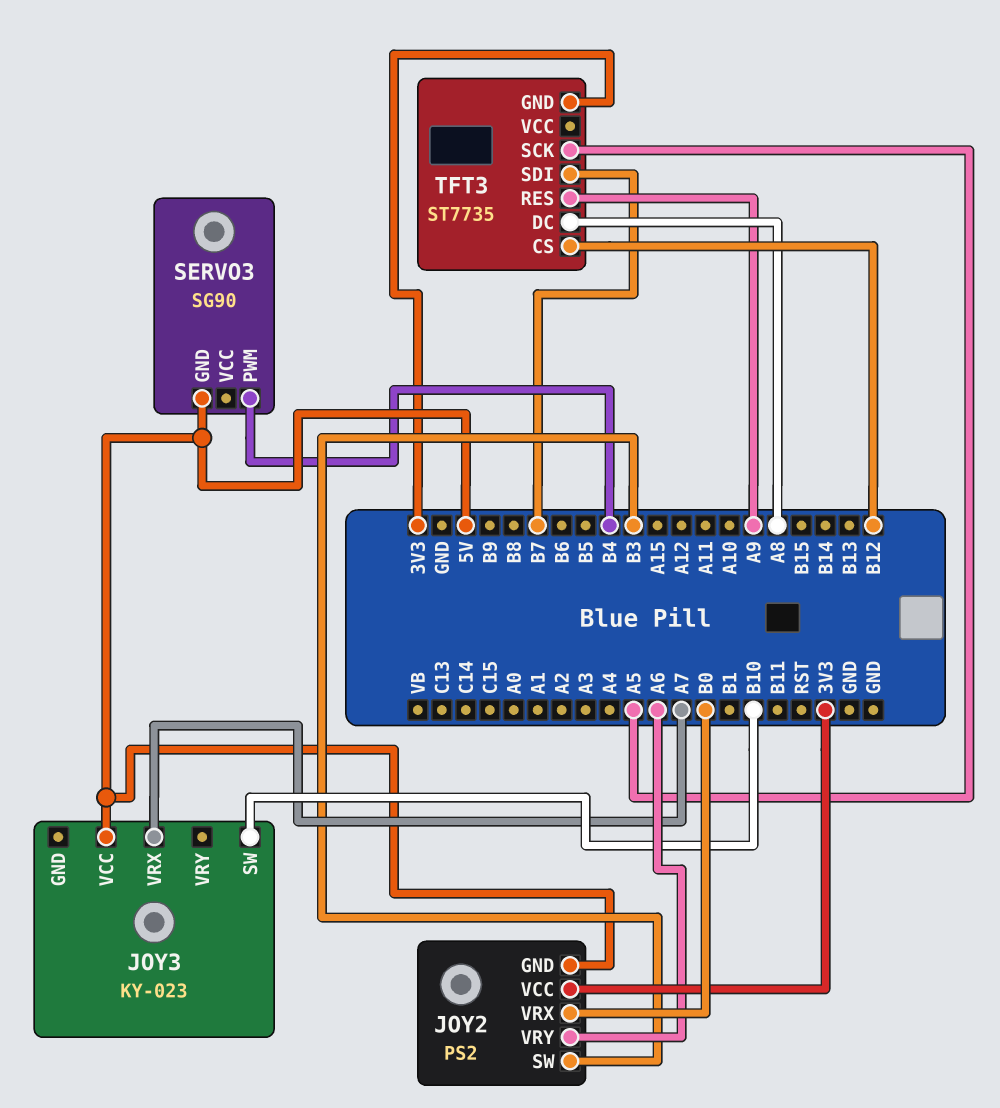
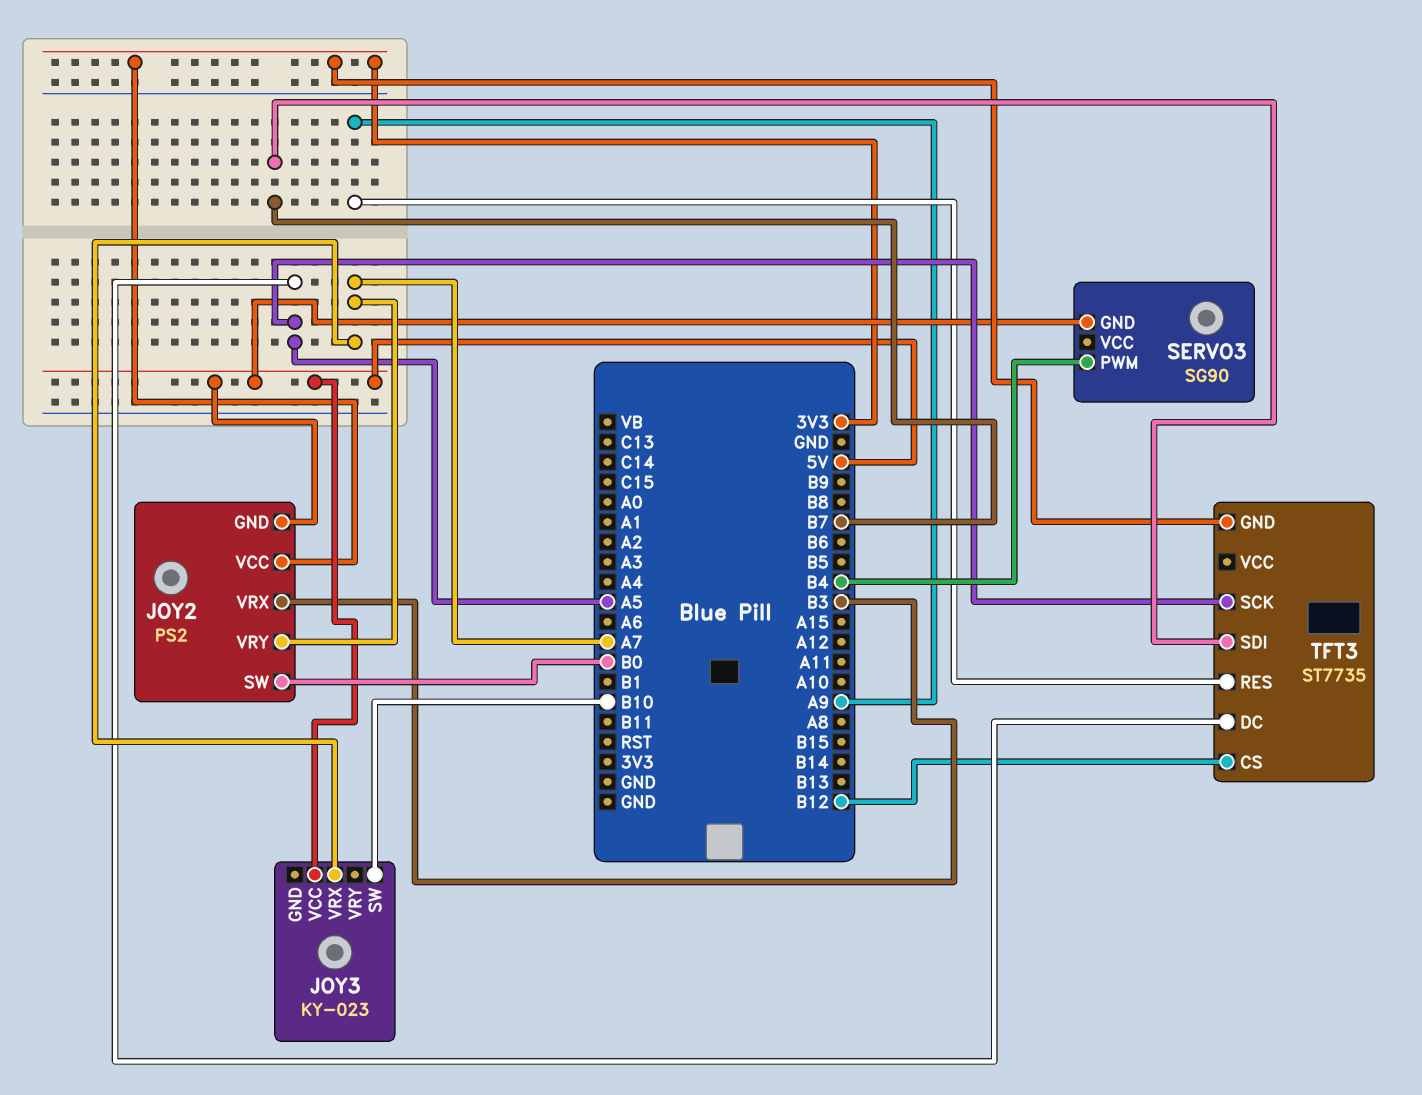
JOY2 pin SW: B3 -> B0
JOY2 pin VRX: B0 -> B3
JOY2 pin VRY: A6 -> A7
TFT3 pin DC: A8 -> A5

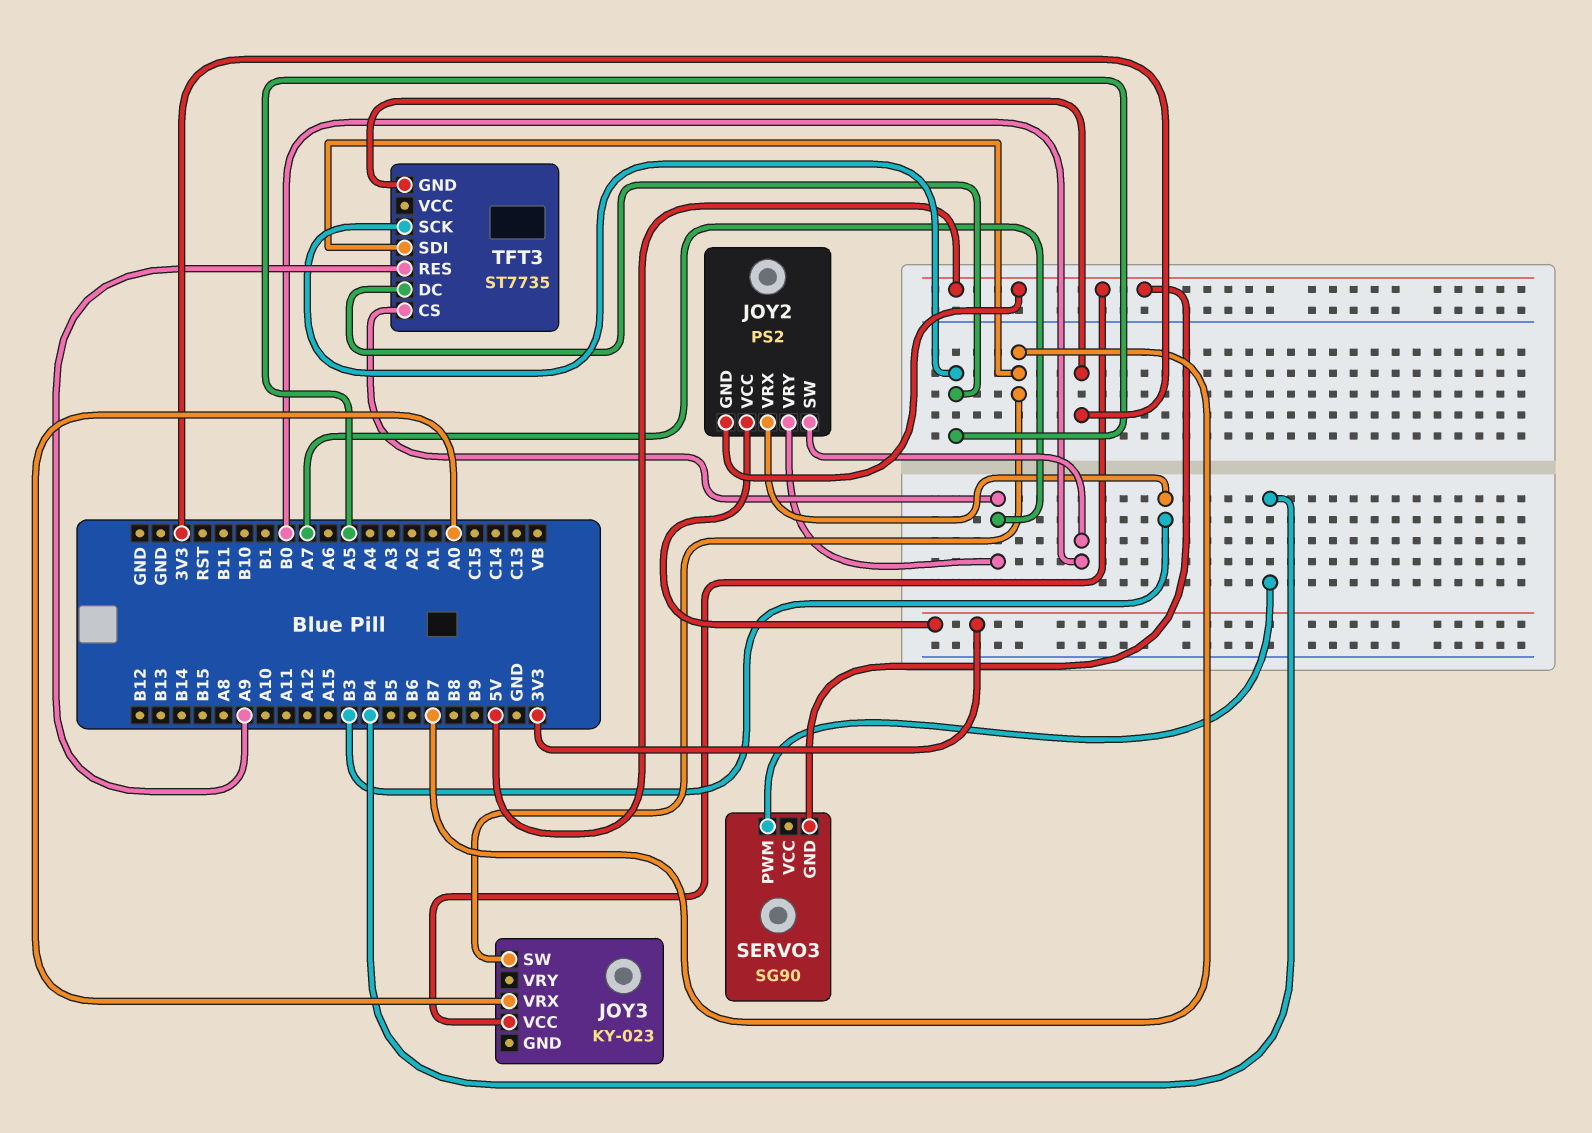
JOY3 pin SW: B10 -> B7
JOY3 pin VRX: A7 -> A0
TFT3 pin CS: B12 -> A7

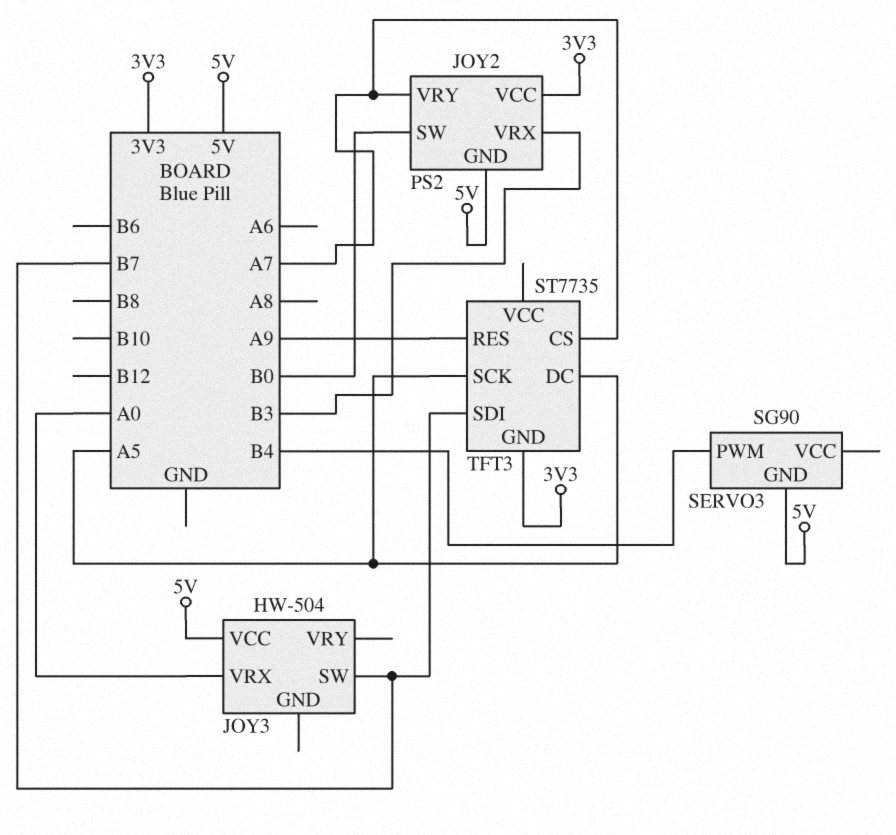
JOY3: KY-023 -> HW-504

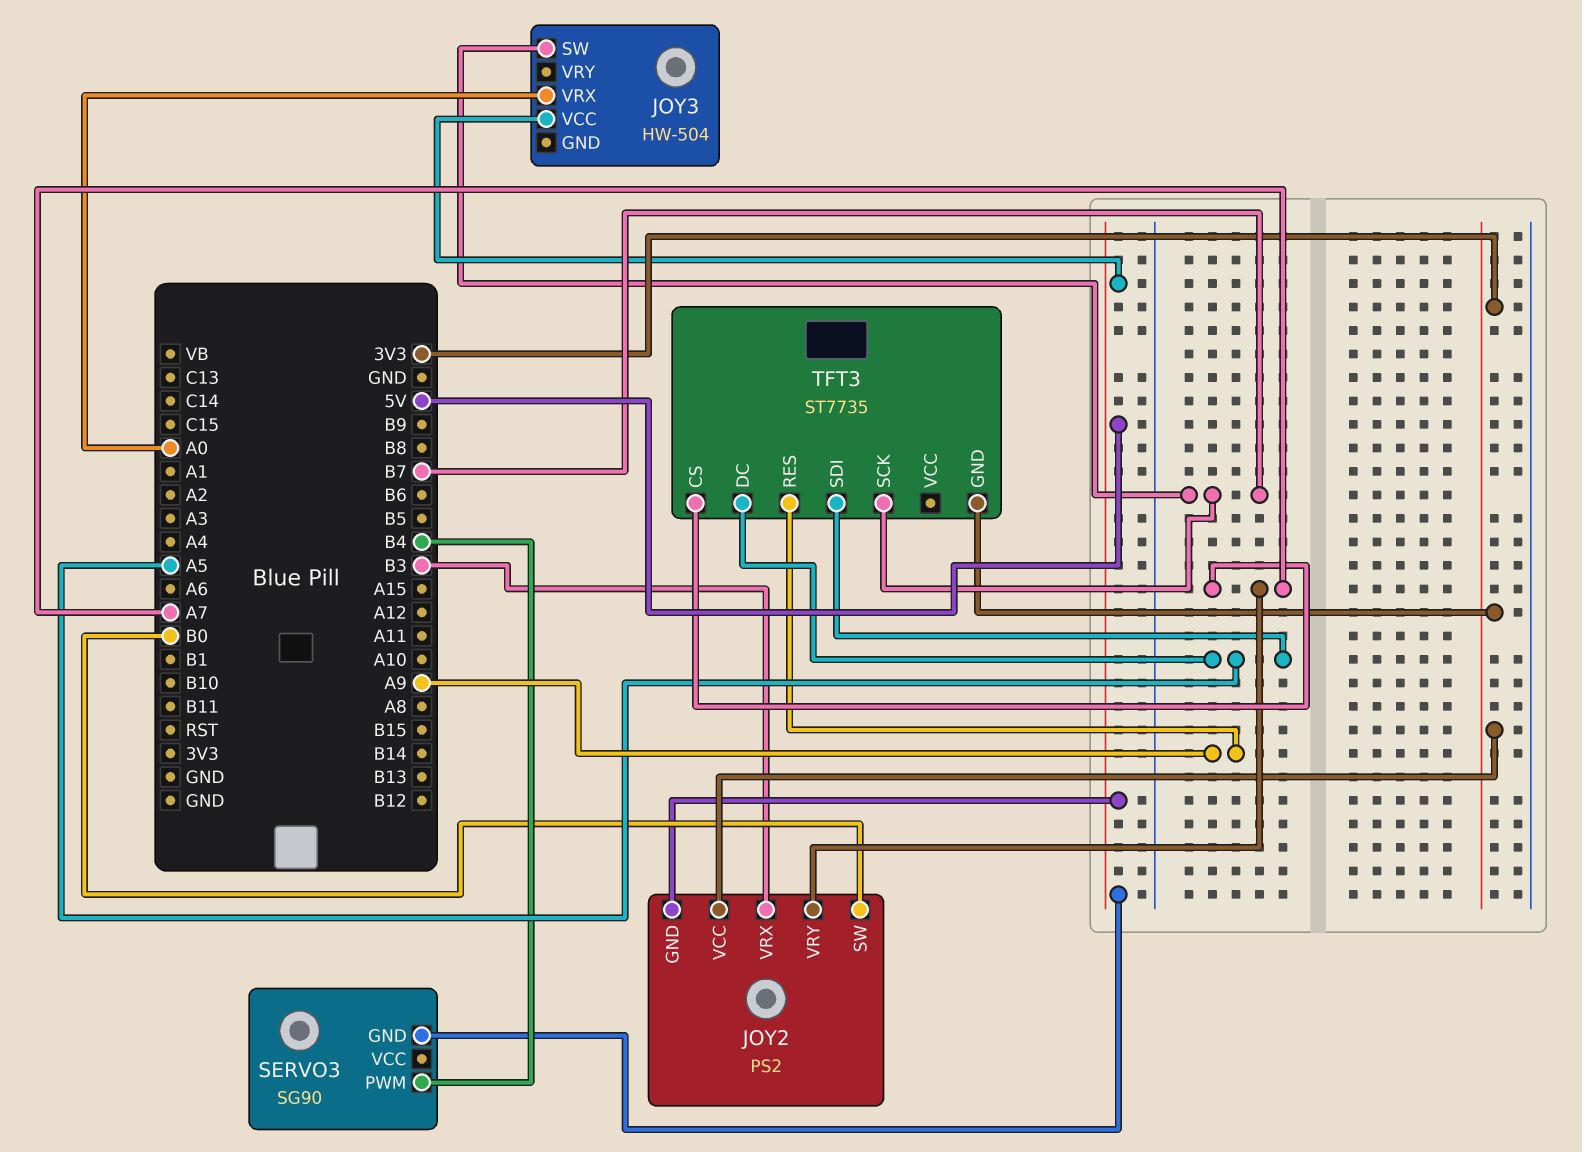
TFT3 pin SCK: A5 -> B7
TFT3 pin SDI: B7 -> A5

